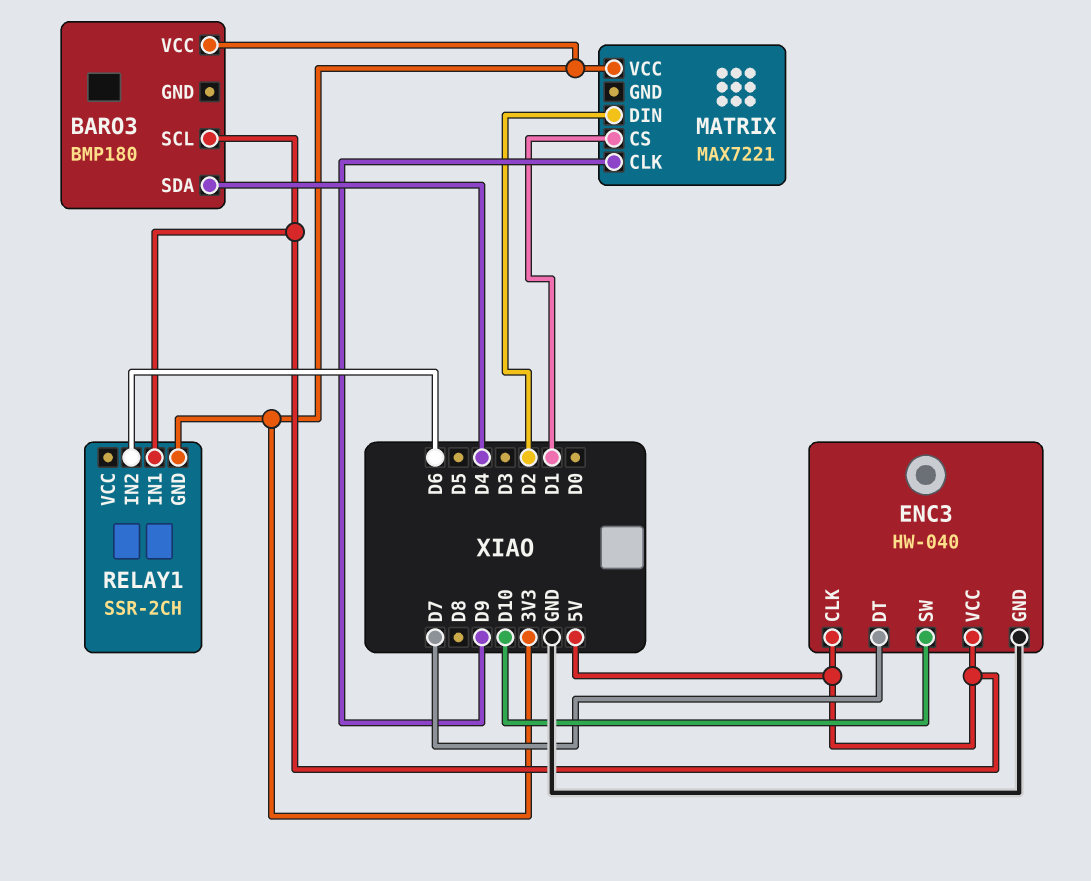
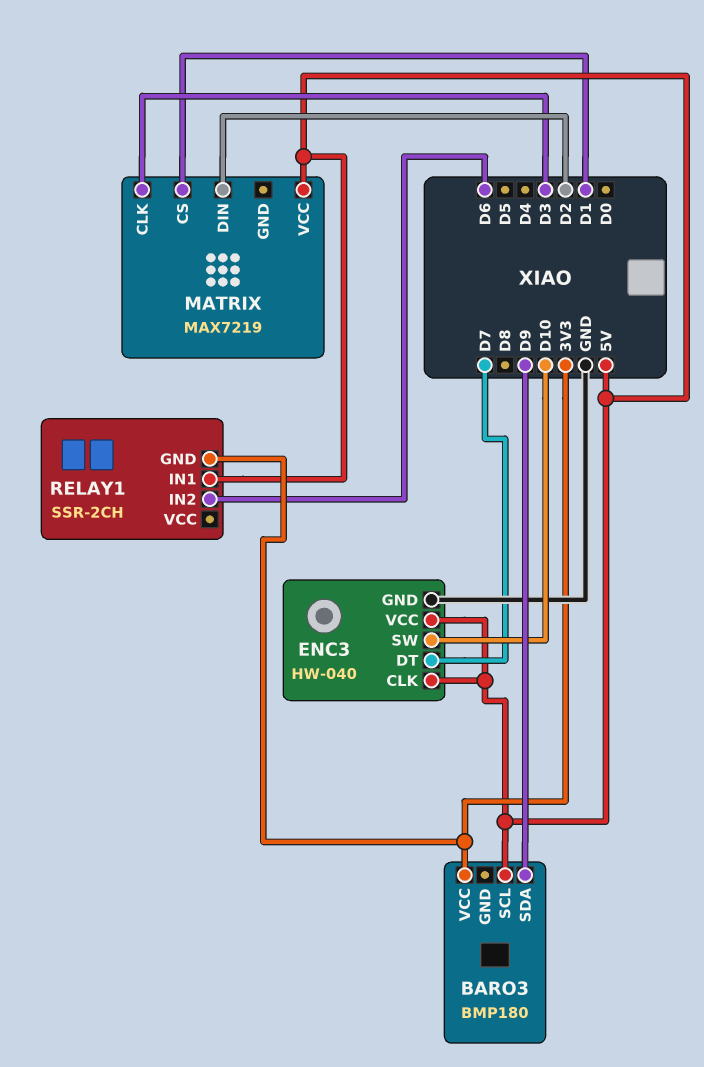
BARO3 pin SDA: D4 -> D9
MATRIX: MAX7221 -> MAX7219
MATRIX pin CLK: D9 -> D3
MATRIX pin VCC: 3V3 -> 5V

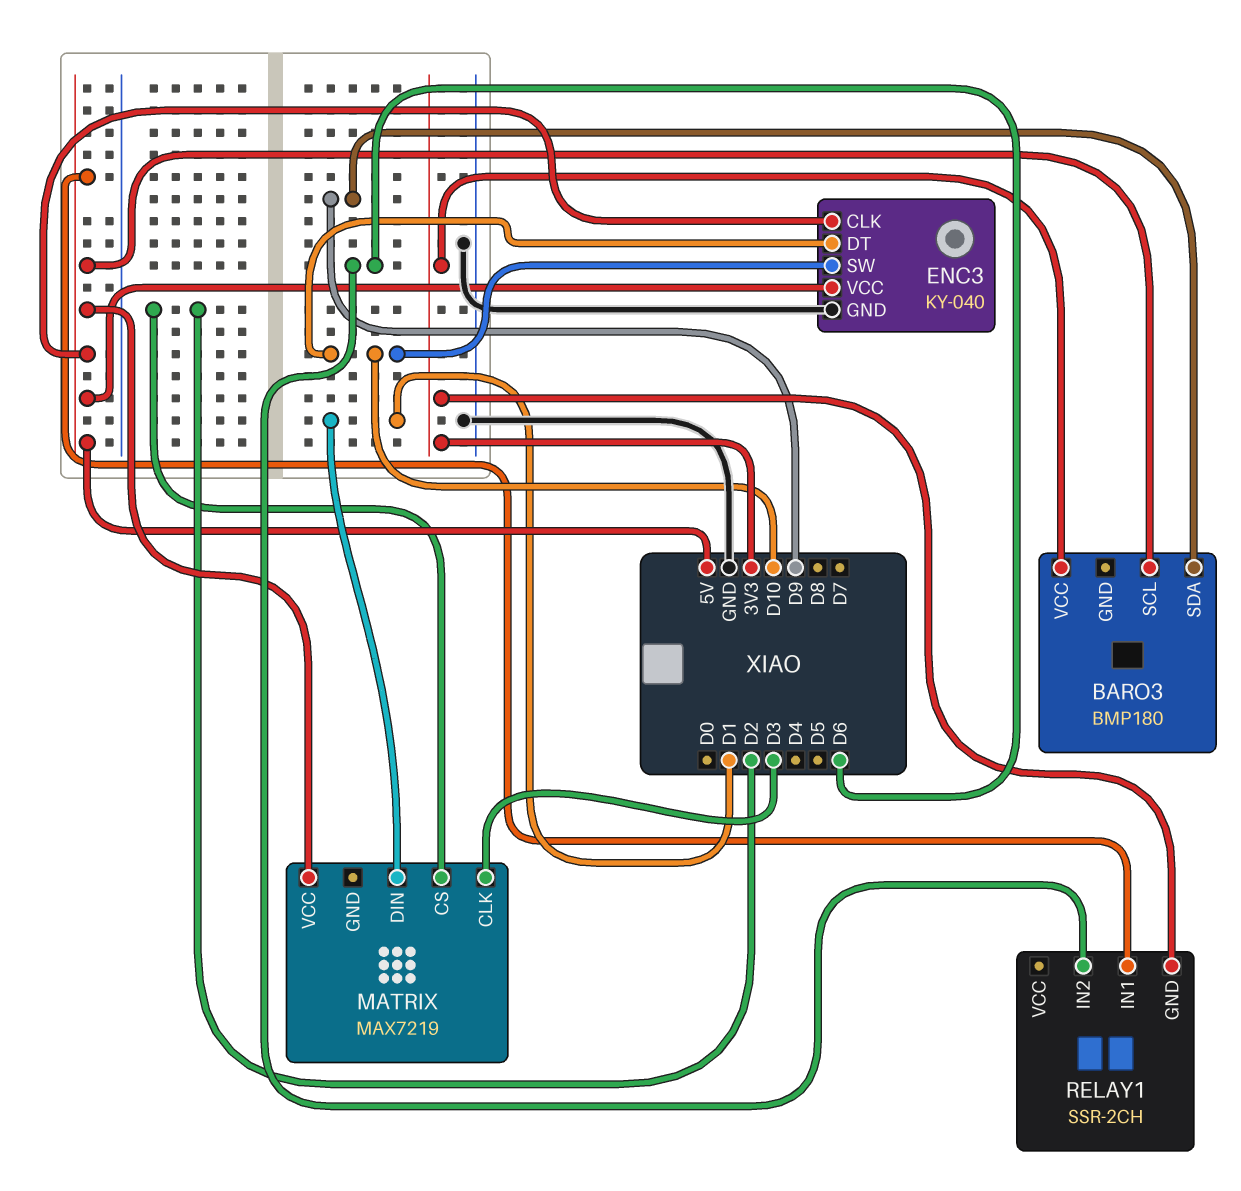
ENC3: HW-040 -> KY-040
ENC3 pin DT: D7 -> D10
MATRIX pin CS: D1 -> D2
MATRIX pin DIN: D2 -> D1

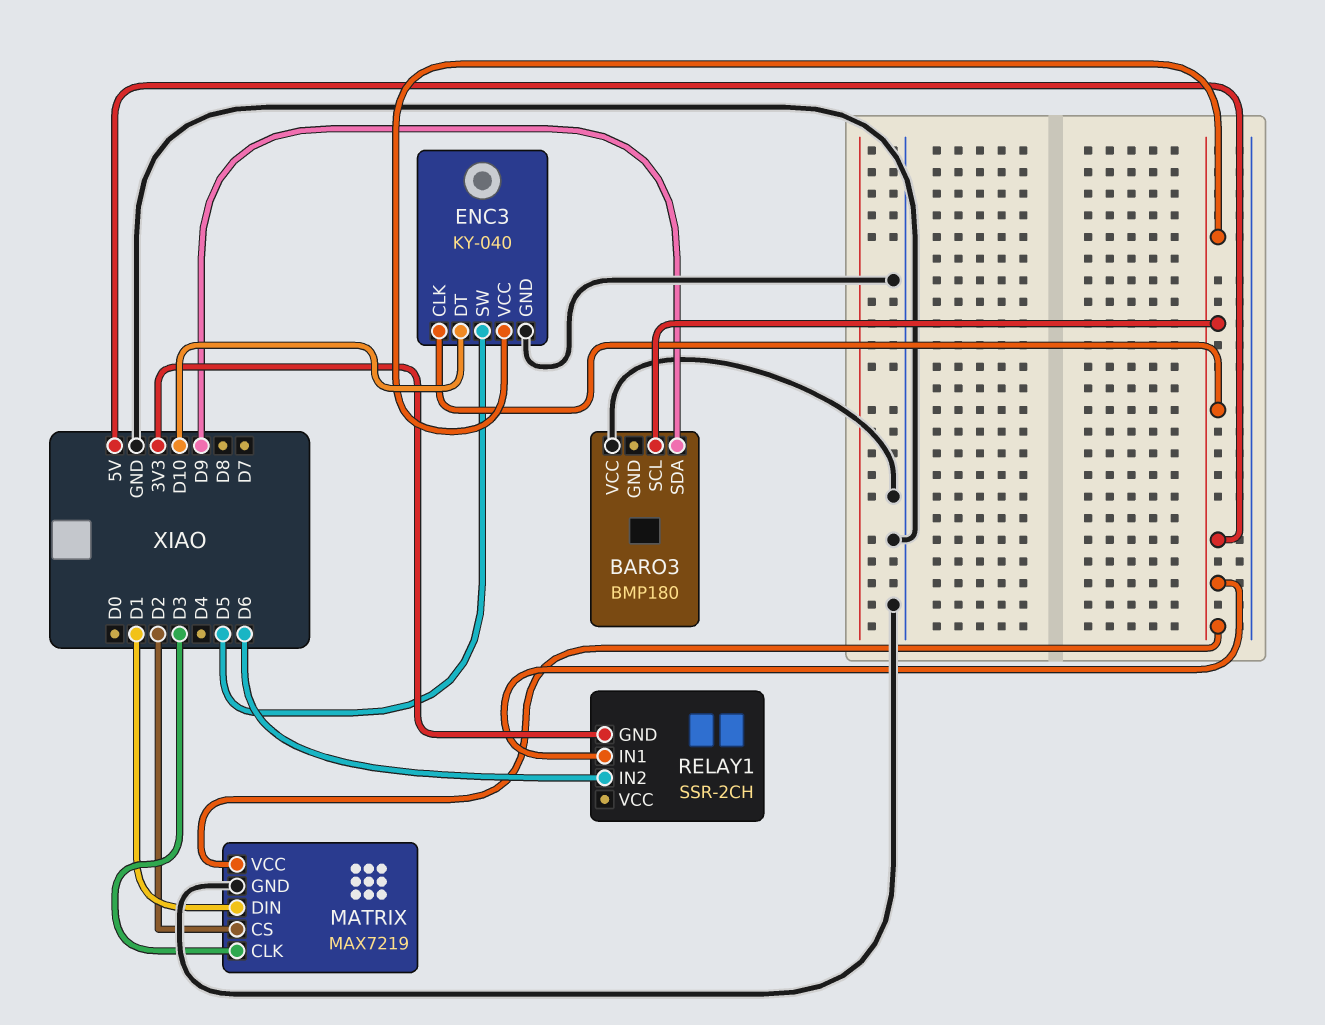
BARO3 pin VCC: 3V3 -> GND
ENC3 pin SW: D10 -> D5
MATRIX pin GND: none -> GND

